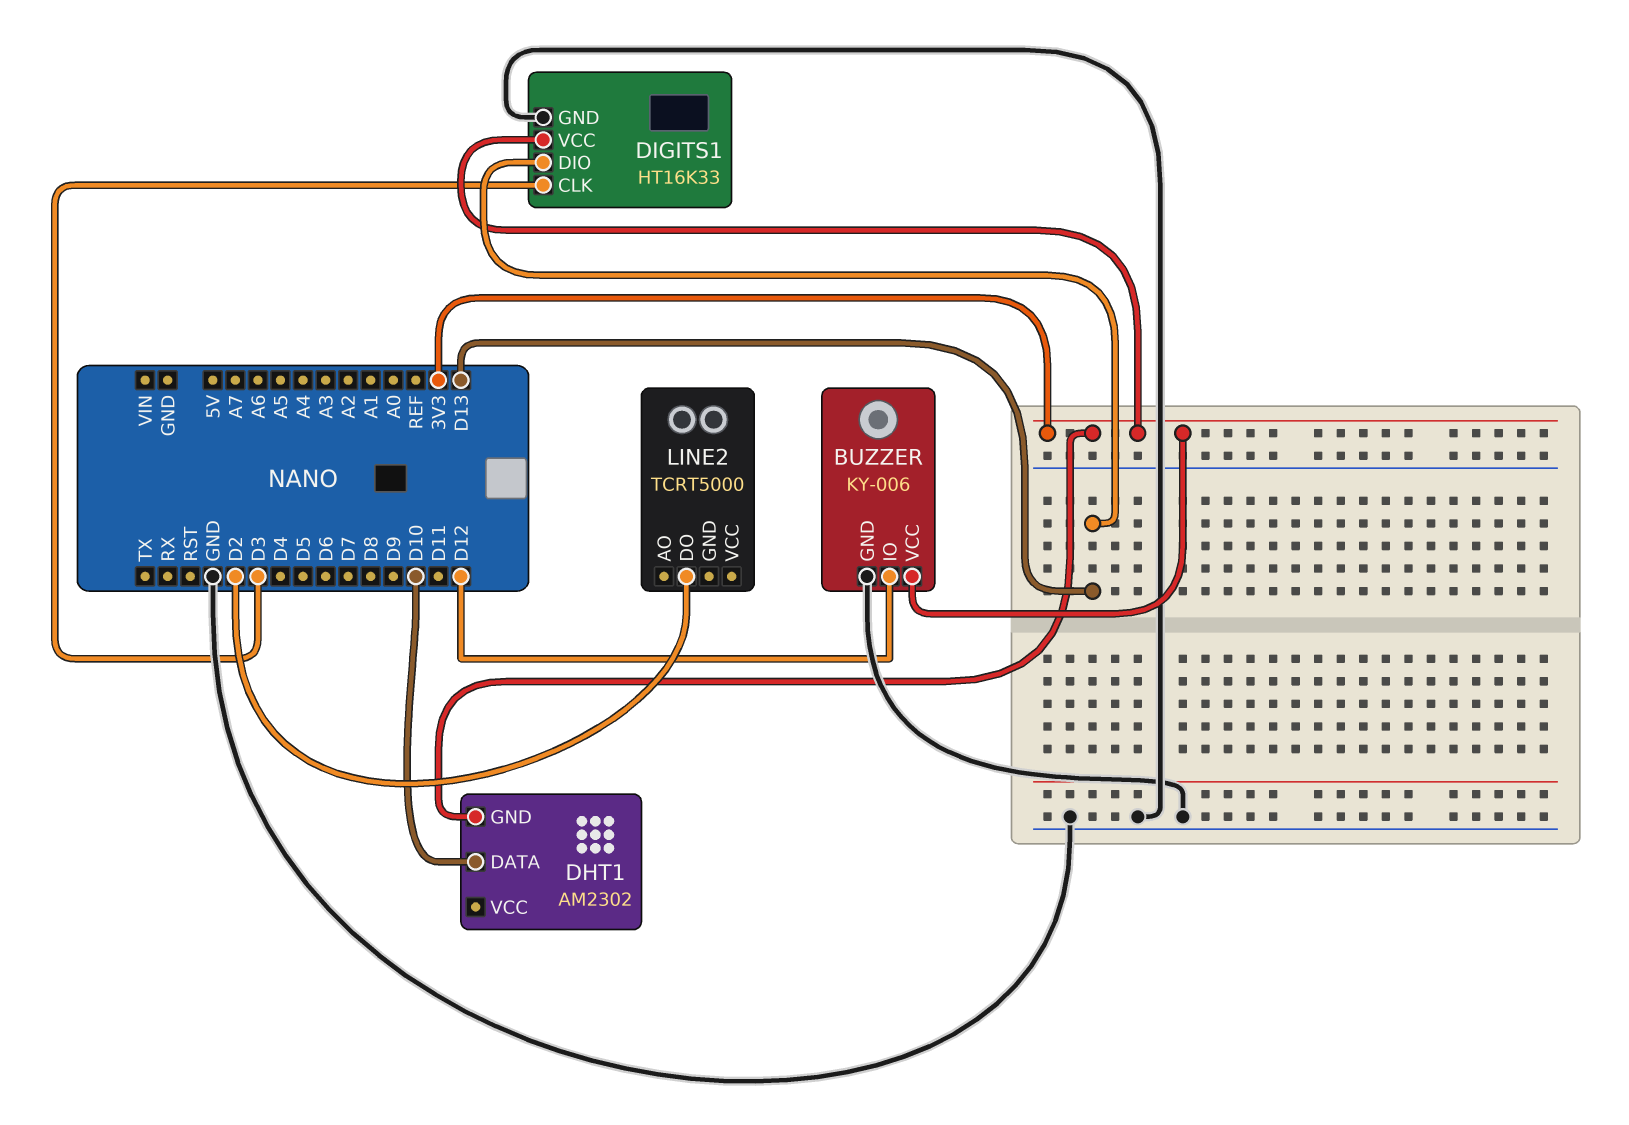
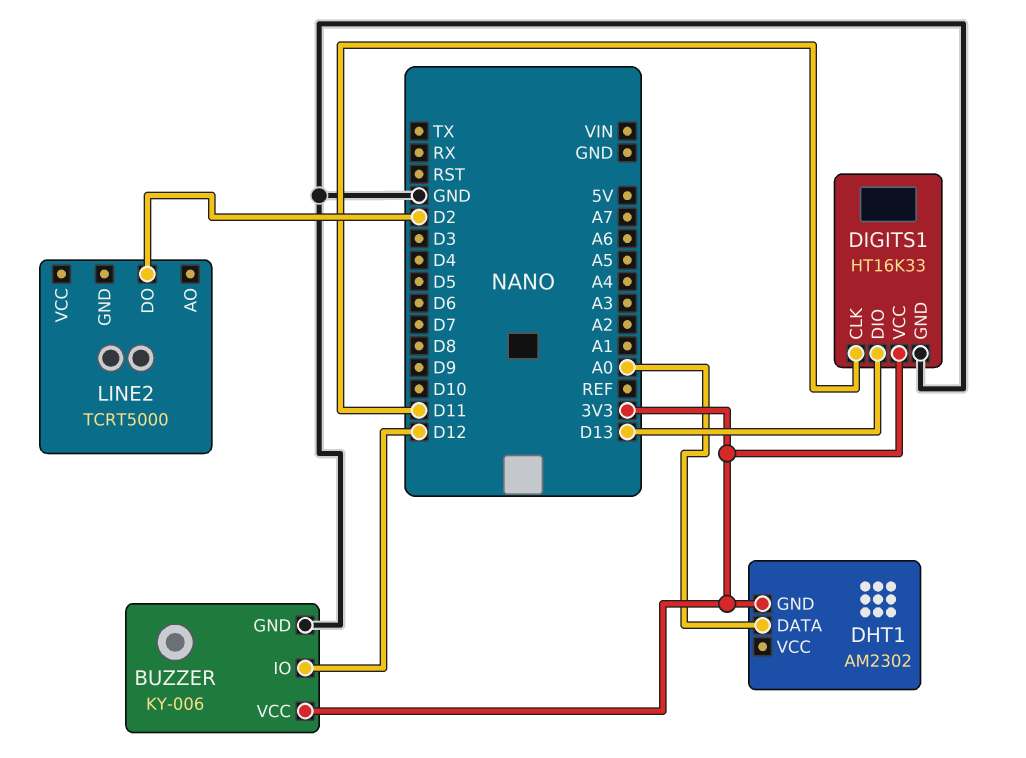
DHT1 pin DATA: D10 -> A0
DIGITS1 pin CLK: D3 -> D11

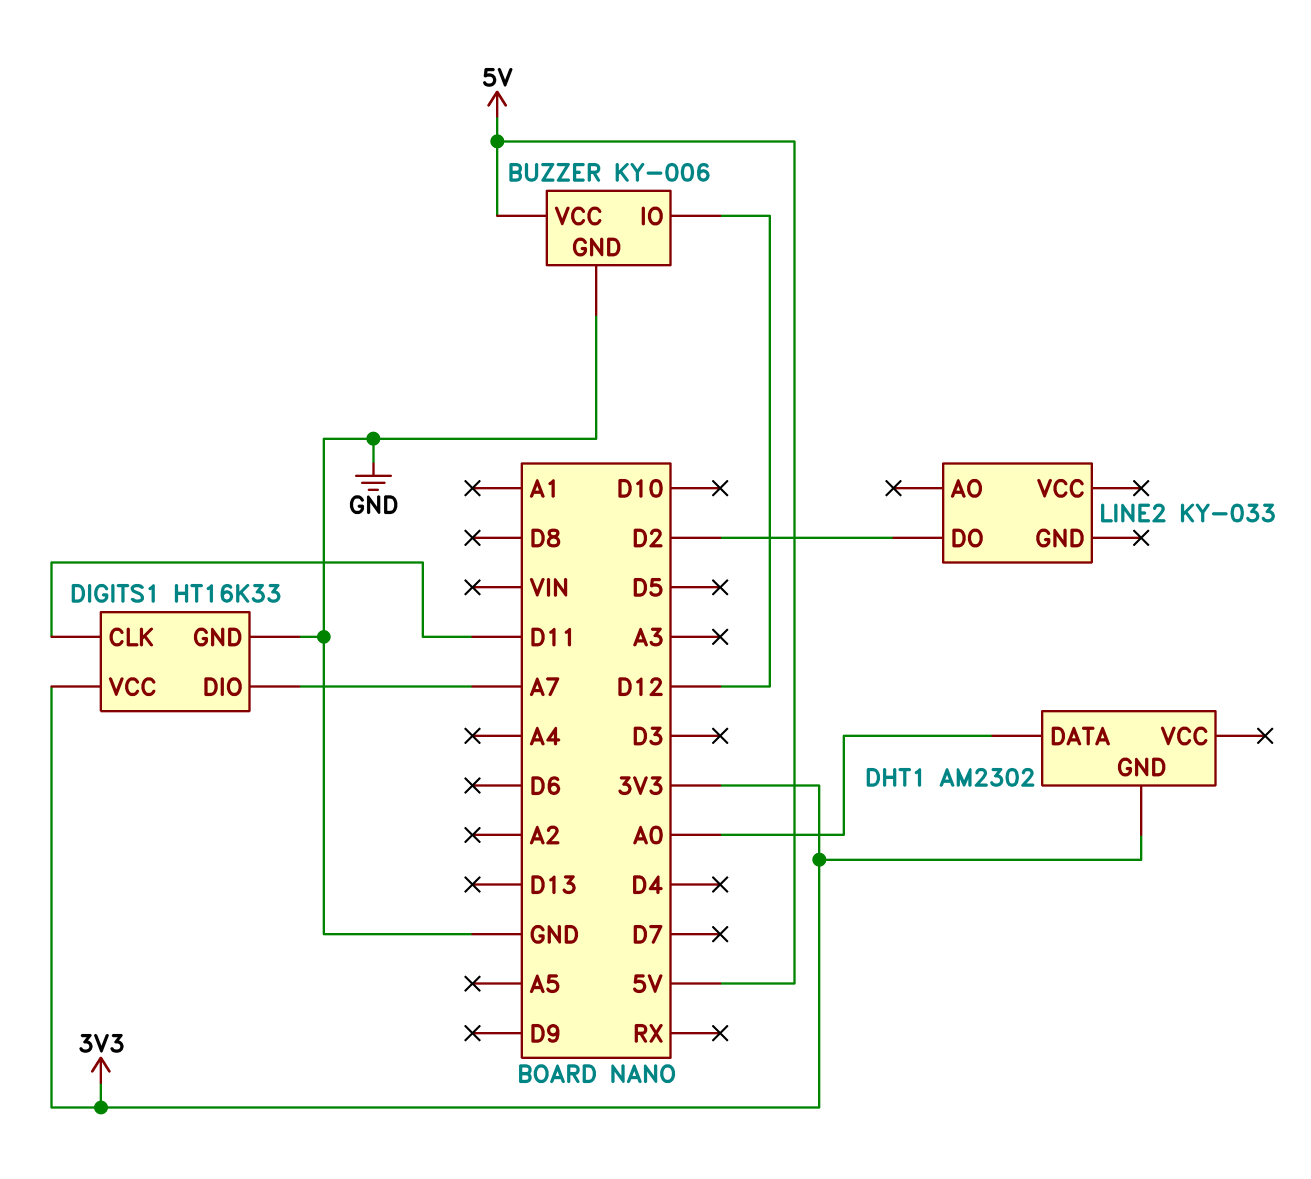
BUZZER pin VCC: 3V3 -> 5V
DIGITS1 pin DIO: D13 -> A7
LINE2: TCRT5000 -> KY-033

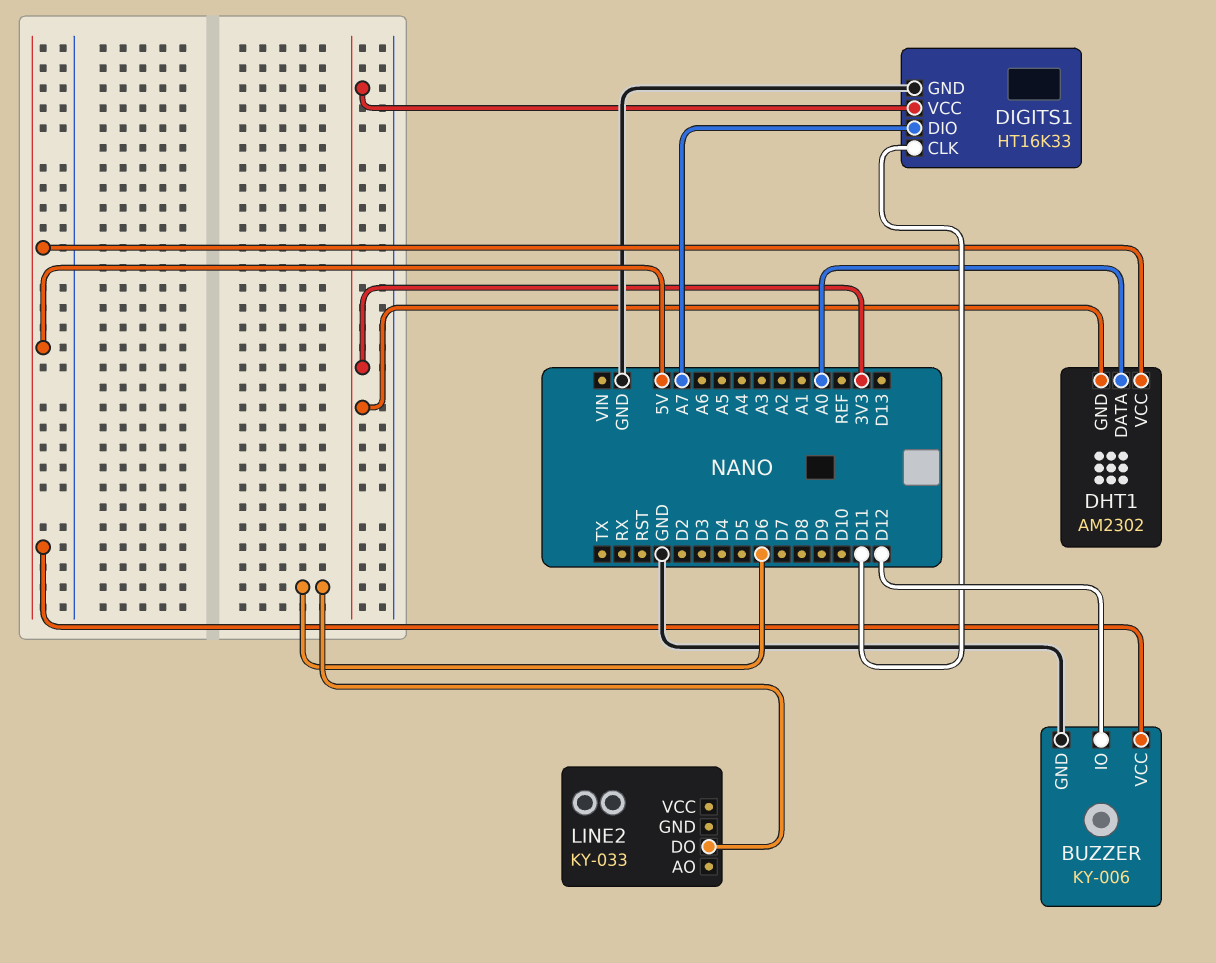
DHT1 pin VCC: none -> 5V
LINE2 pin DO: D2 -> D6

